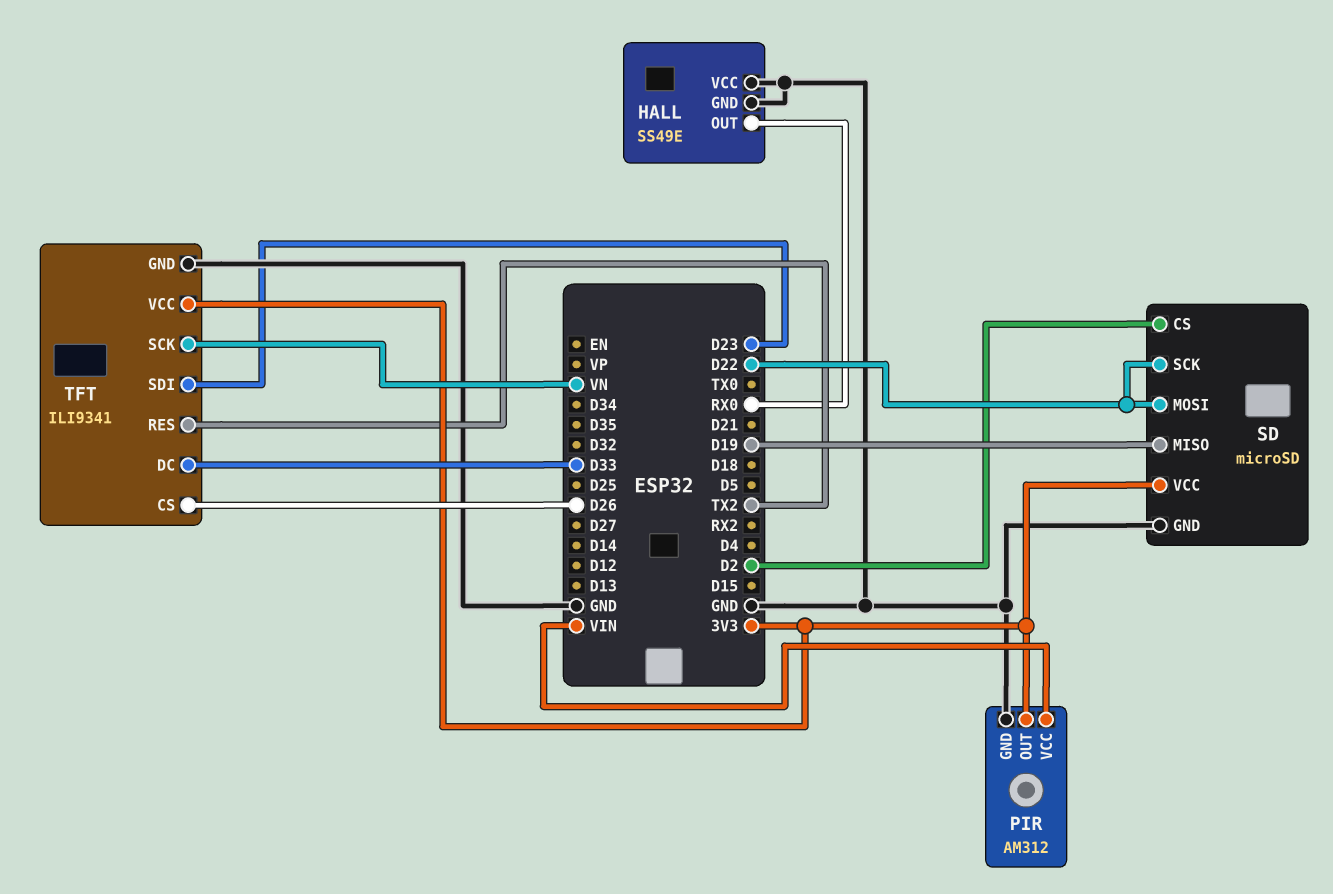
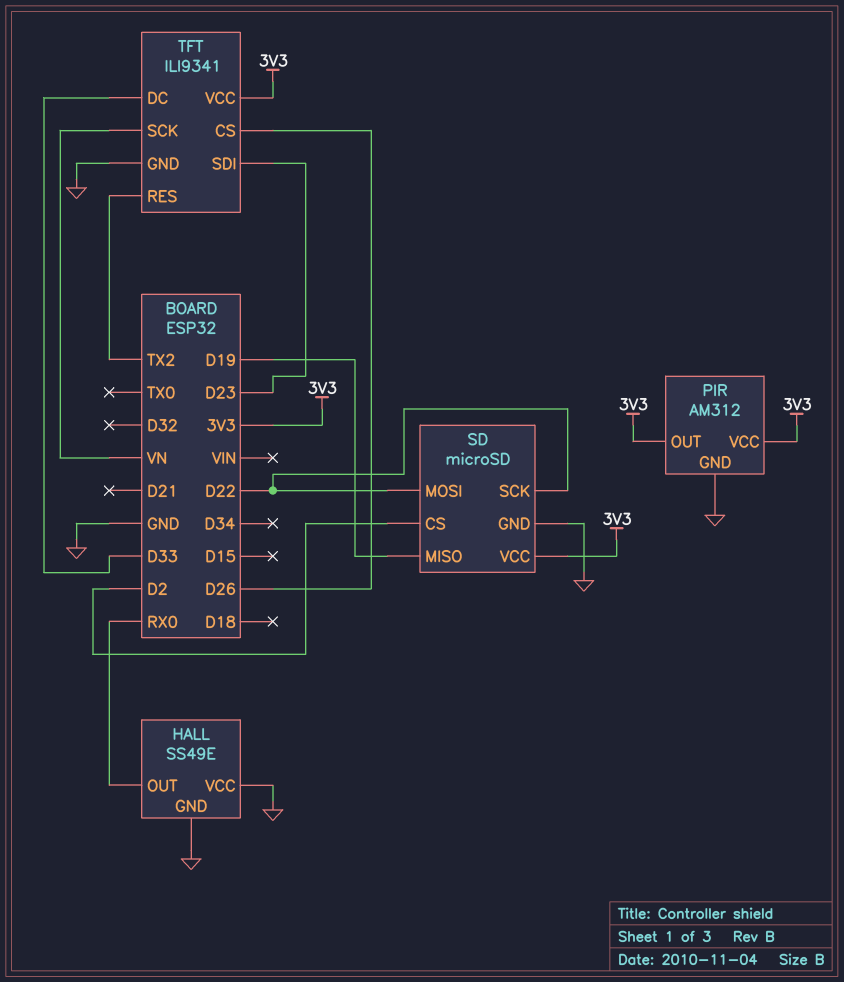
PIR pin VCC: VIN -> 3V3

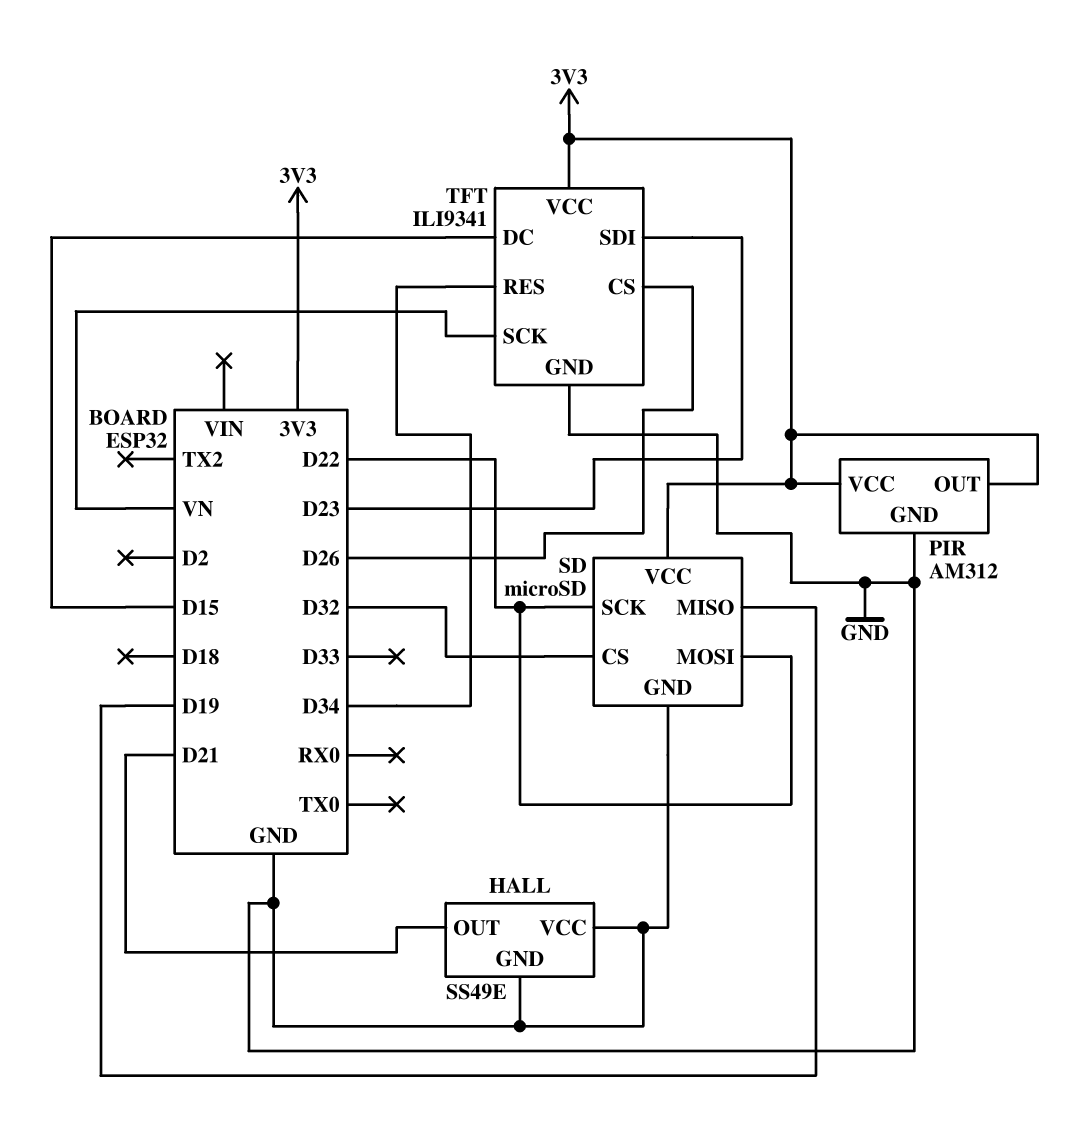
HALL pin OUT: RX0 -> D21
SD pin CS: D2 -> D32
TFT pin DC: D33 -> D15
TFT pin RES: TX2 -> D34

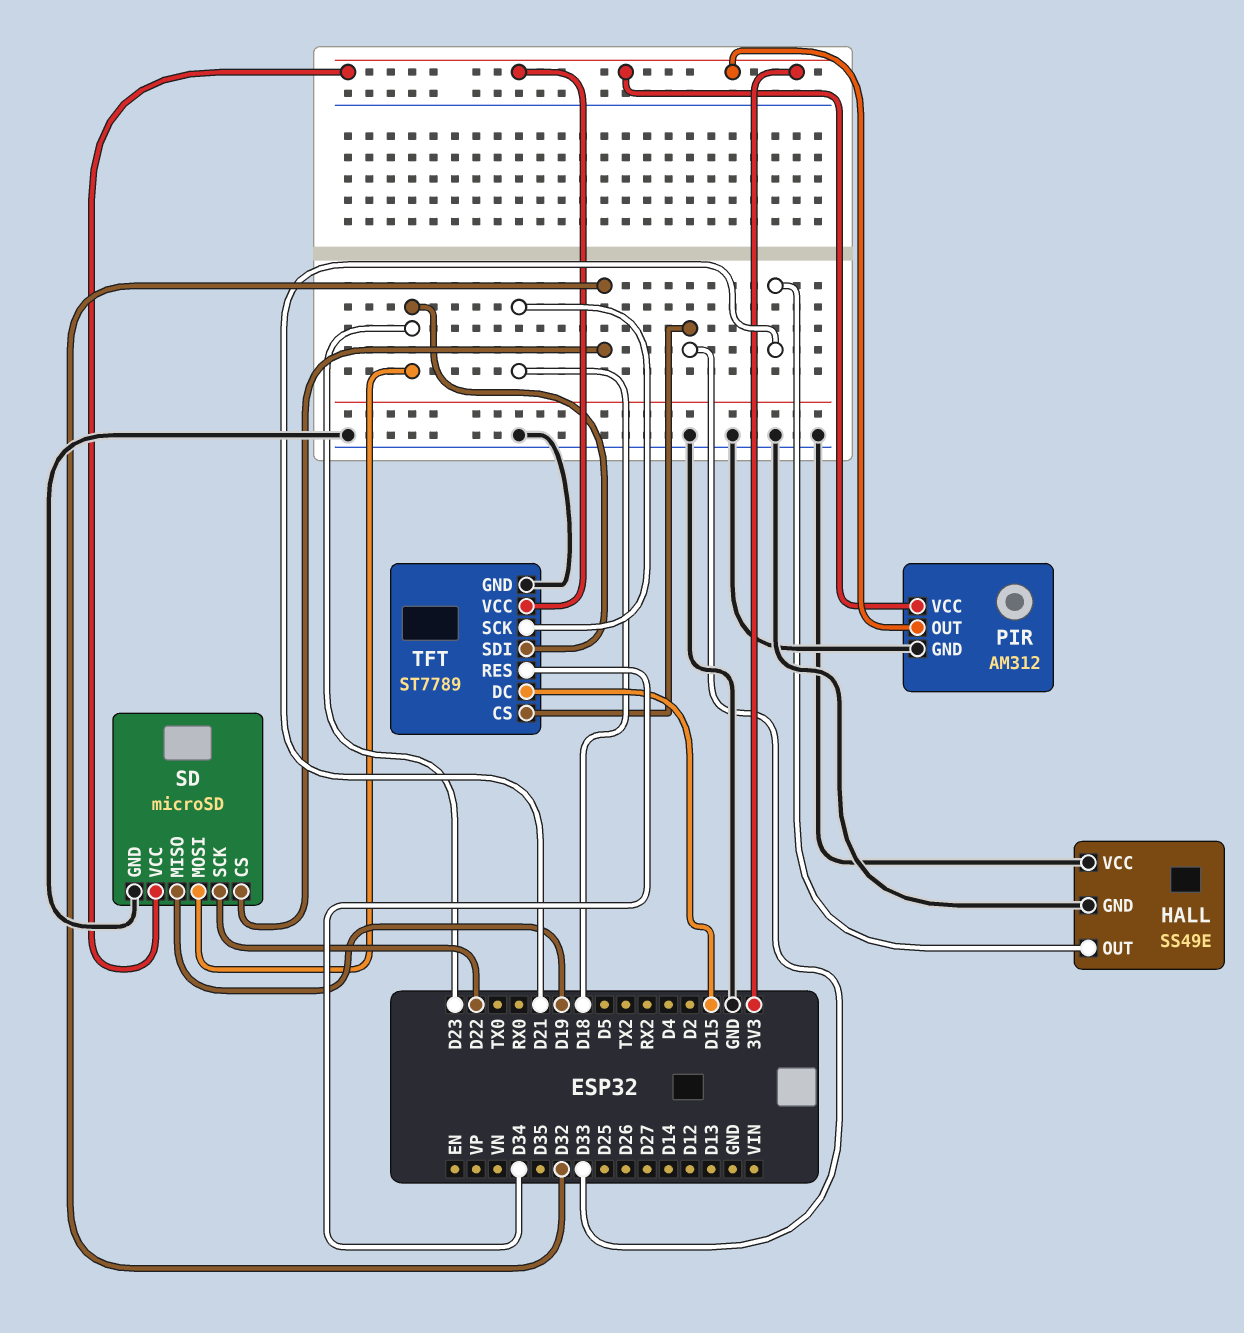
SD pin MOSI: D22 -> D23
TFT: ILI9341 -> ST7789
TFT pin CS: D26 -> D33
TFT pin SCK: VN -> D18

